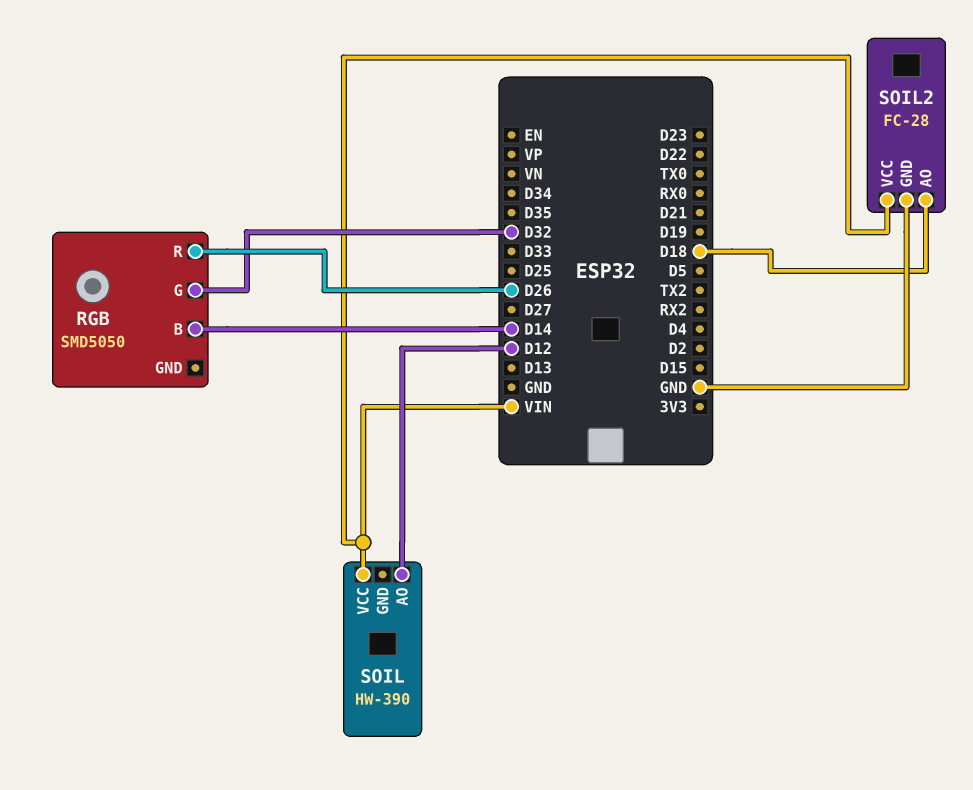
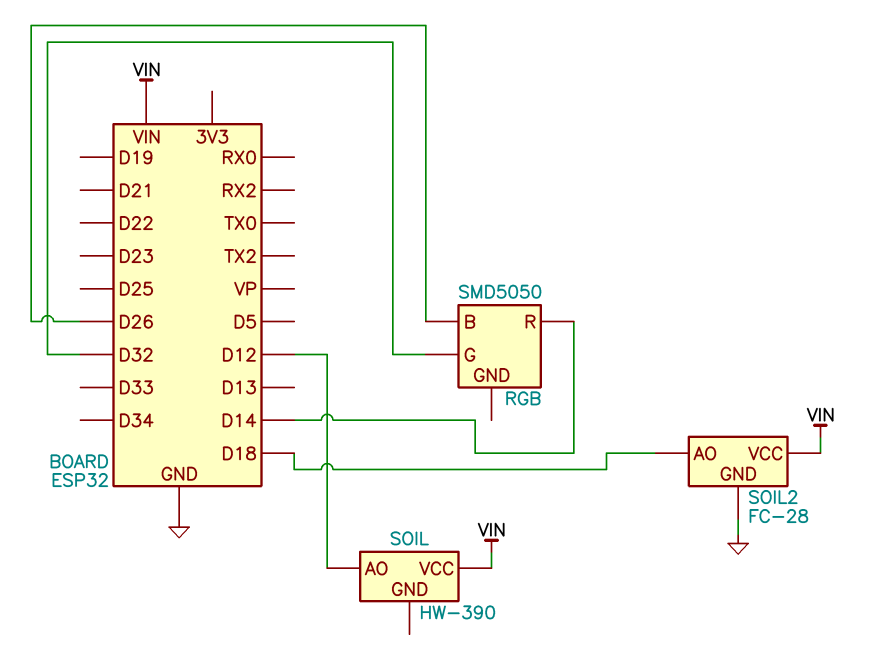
RGB pin B: D14 -> D26
RGB pin R: D26 -> D14

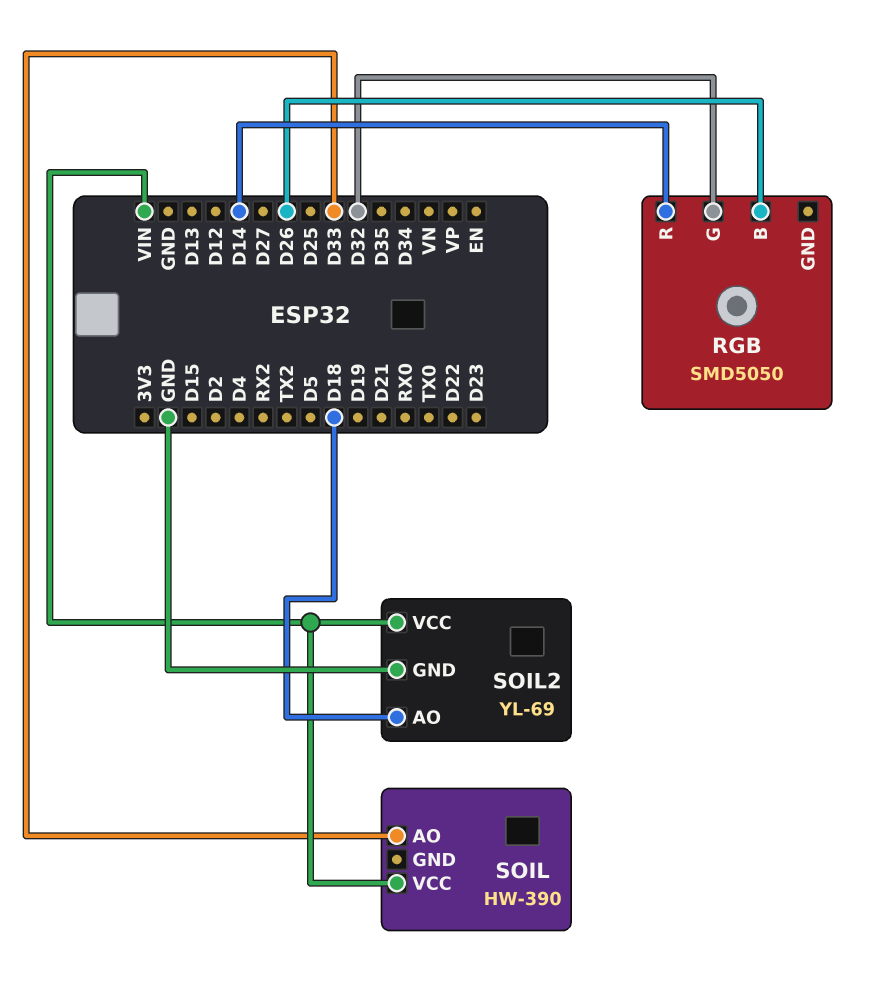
SOIL pin AO: D12 -> D33
SOIL2: FC-28 -> YL-69

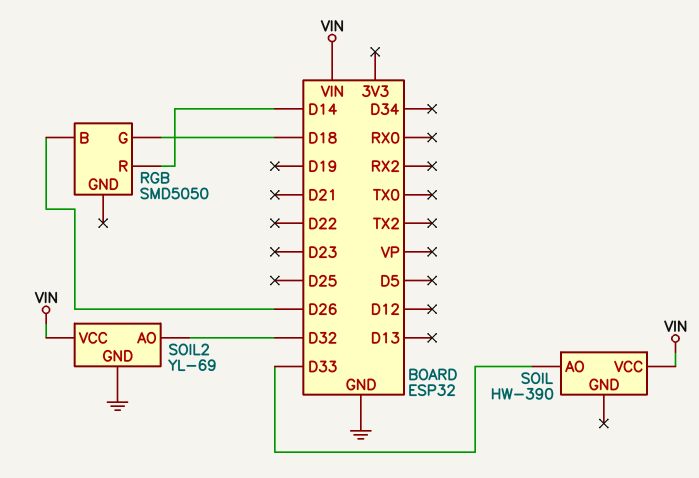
RGB pin G: D32 -> D18
SOIL2 pin AO: D18 -> D32

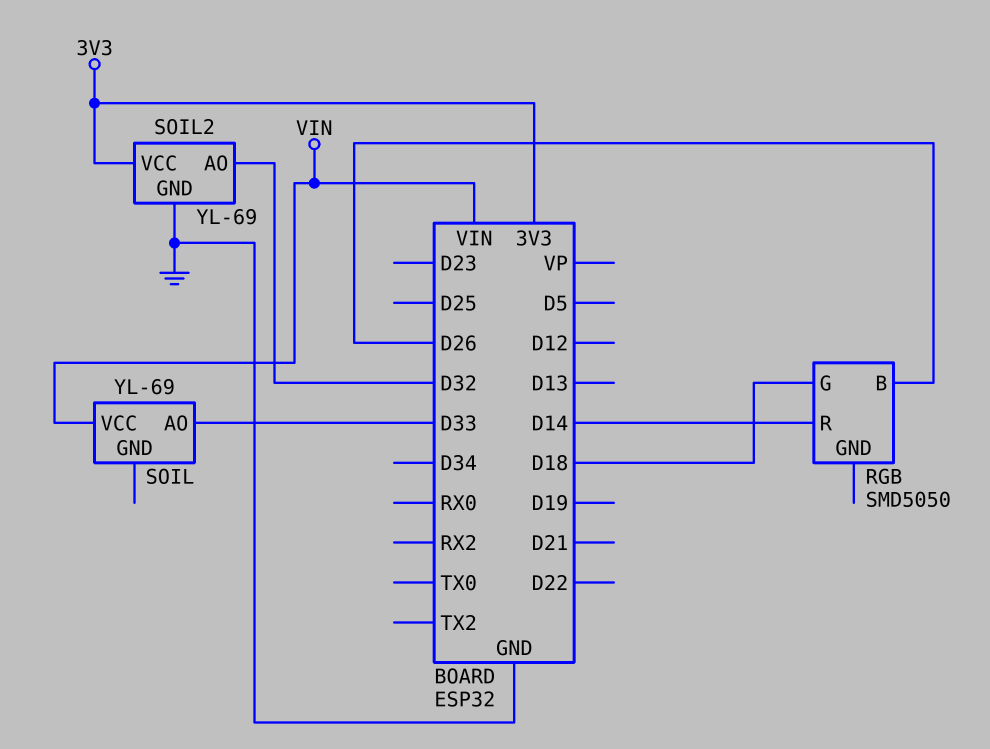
SOIL: HW-390 -> YL-69
SOIL2 pin VCC: VIN -> 3V3

